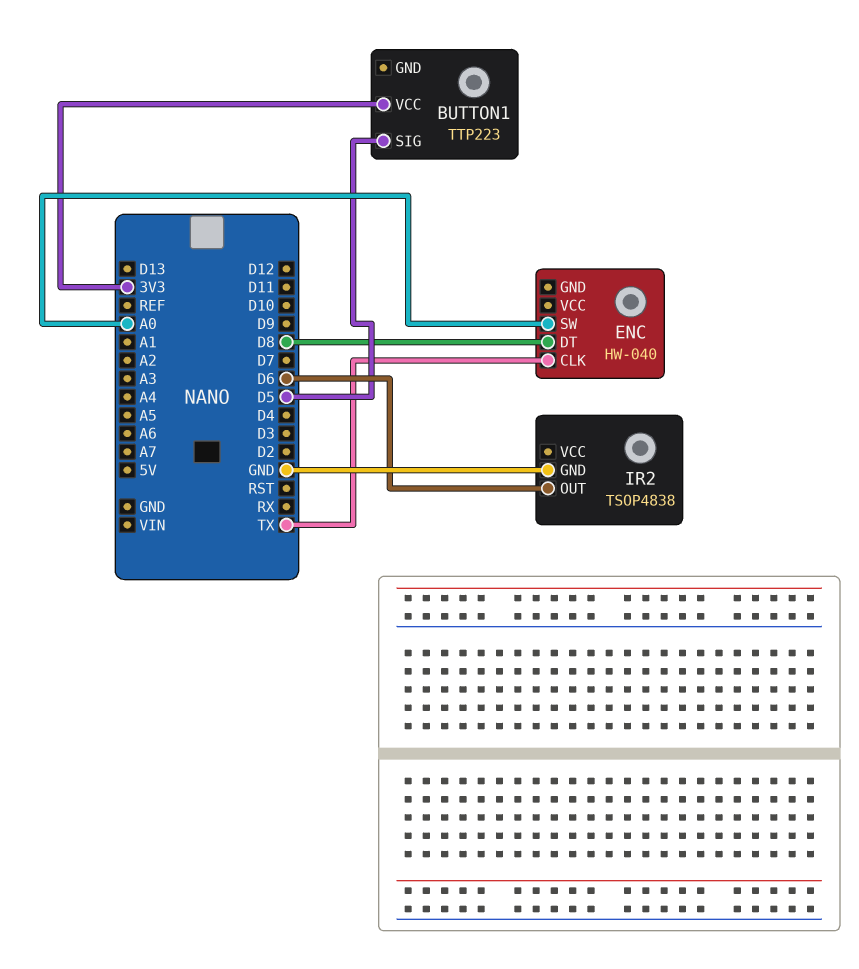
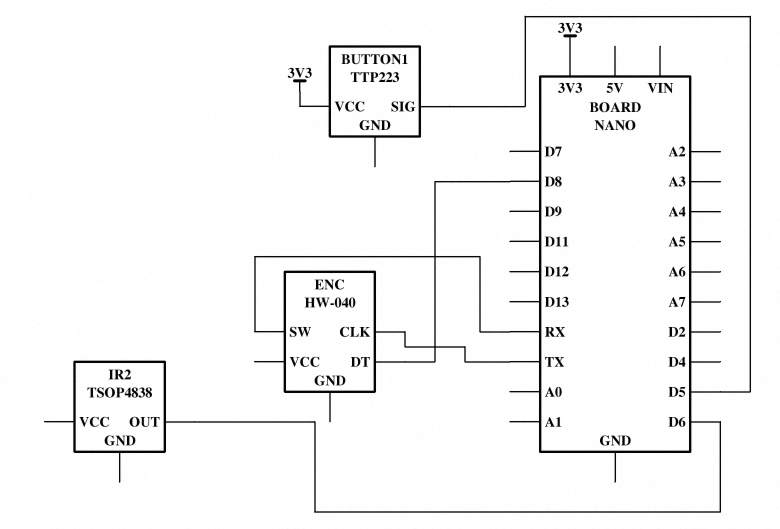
ENC pin SW: A0 -> RX
IR2 pin GND: GND -> none

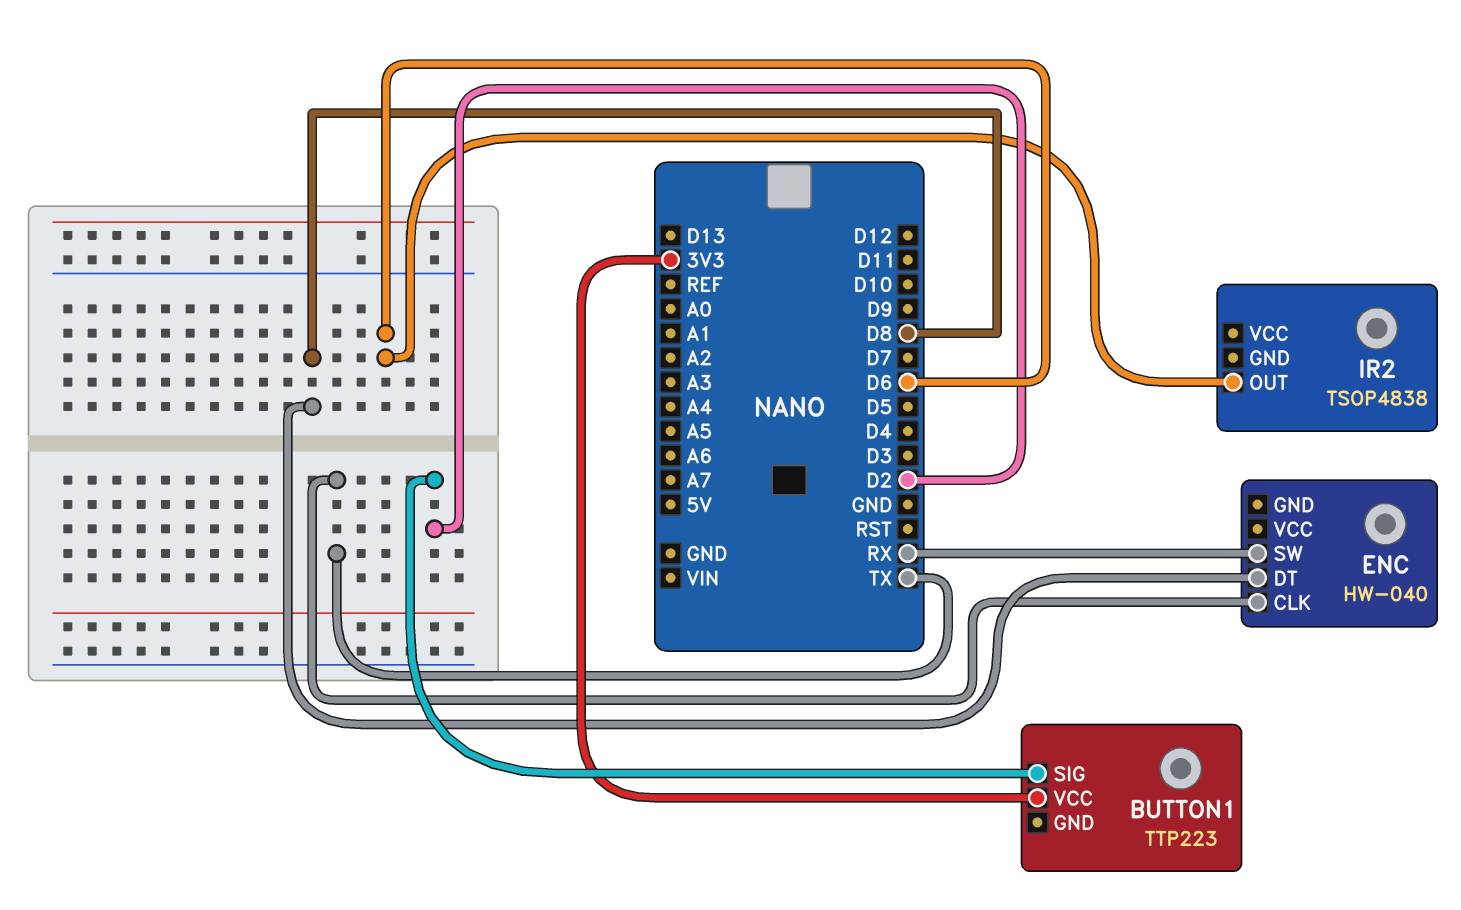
BUTTON1 pin SIG: D5 -> D2

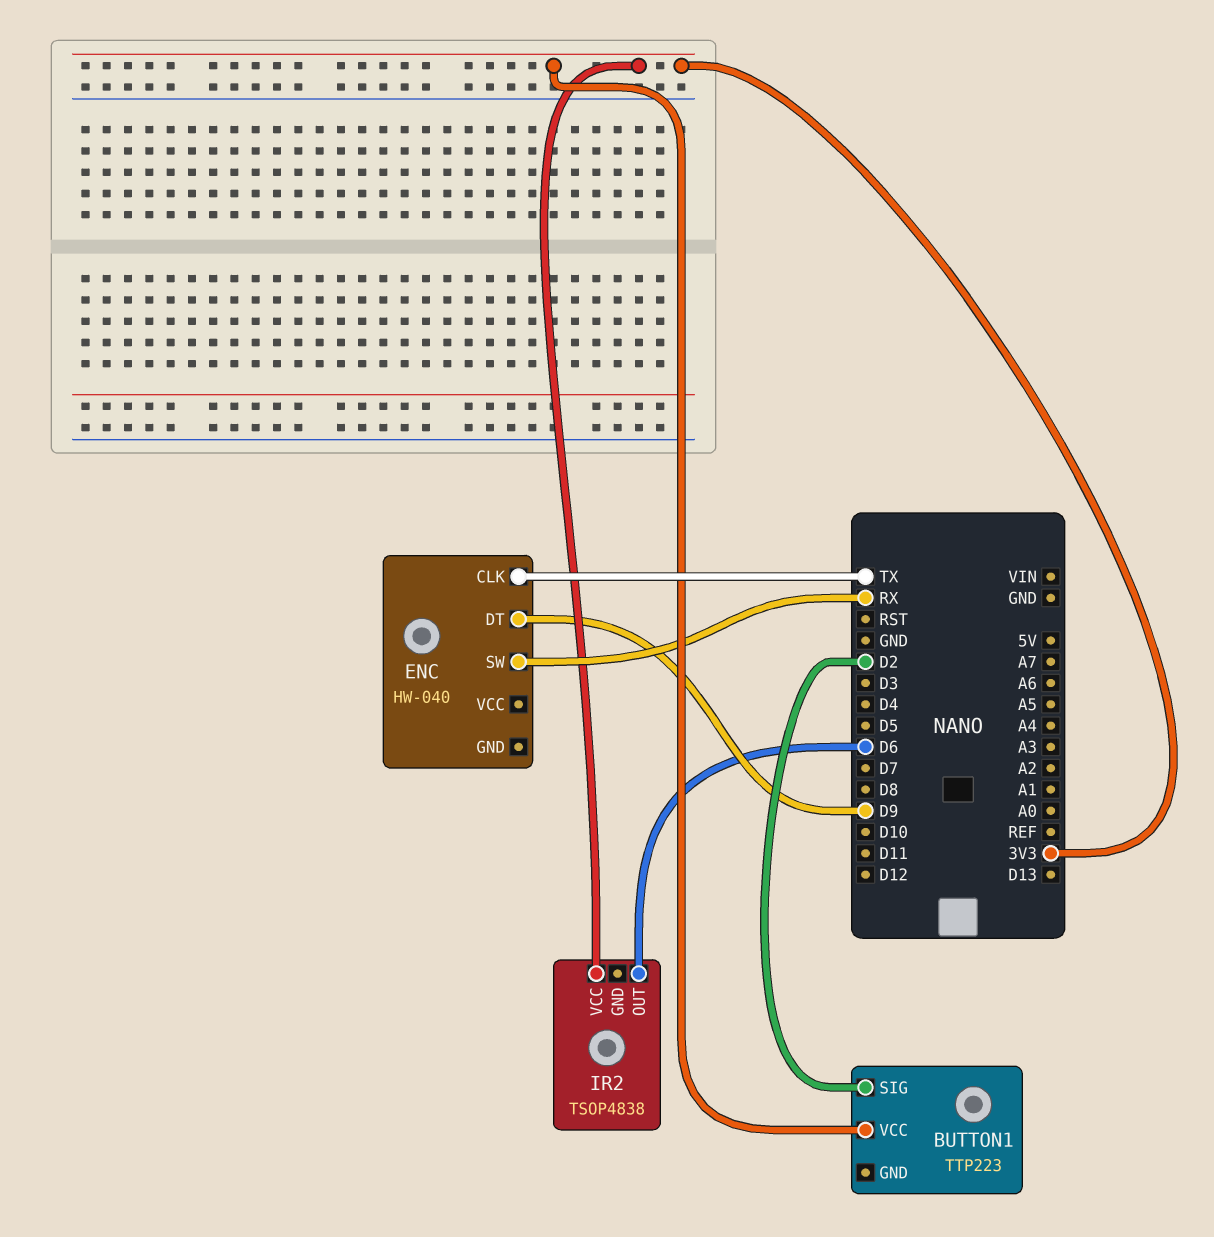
ENC pin DT: D8 -> D9
IR2 pin VCC: none -> 3V3

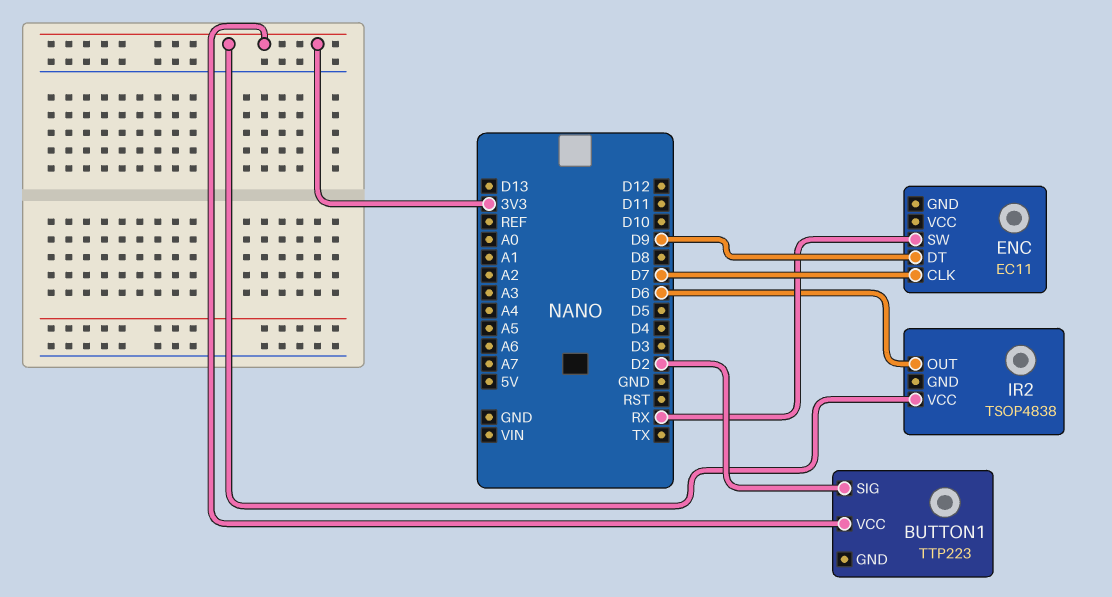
ENC: HW-040 -> EC11
ENC pin CLK: TX -> D7

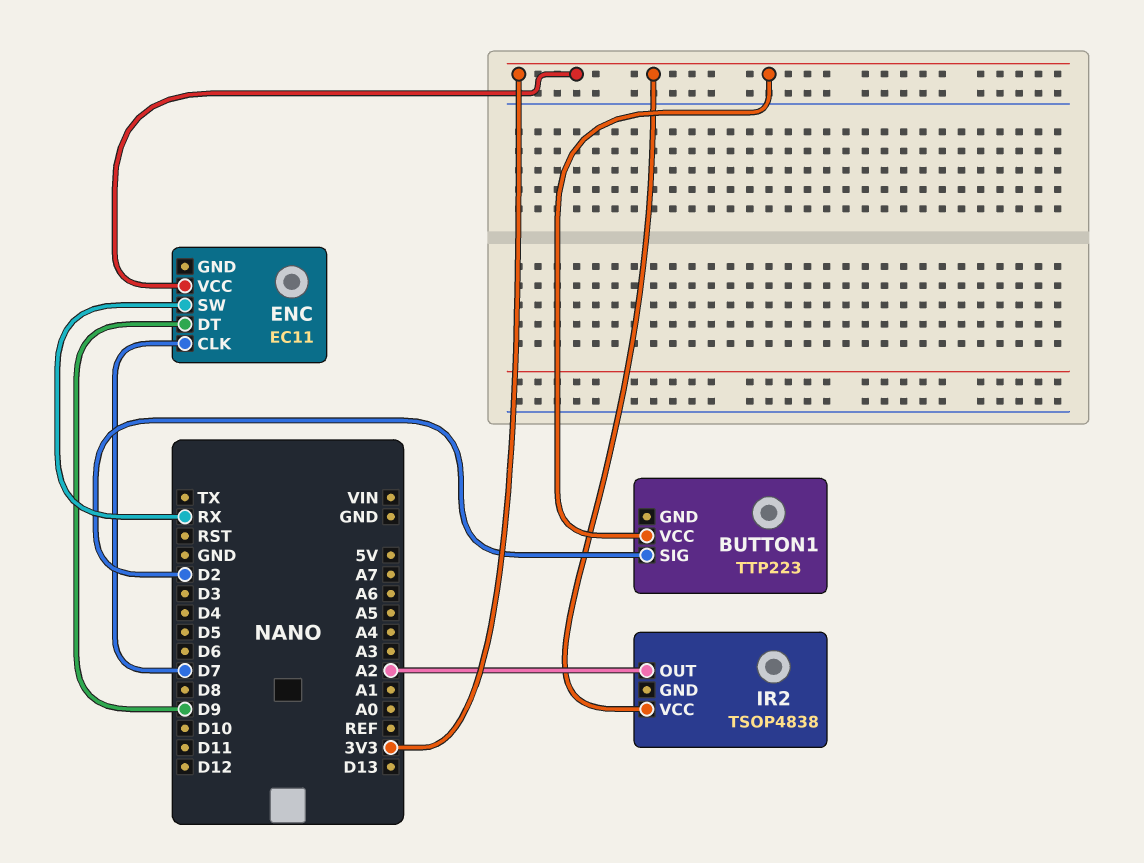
ENC pin VCC: none -> 3V3
IR2 pin OUT: D6 -> A2

